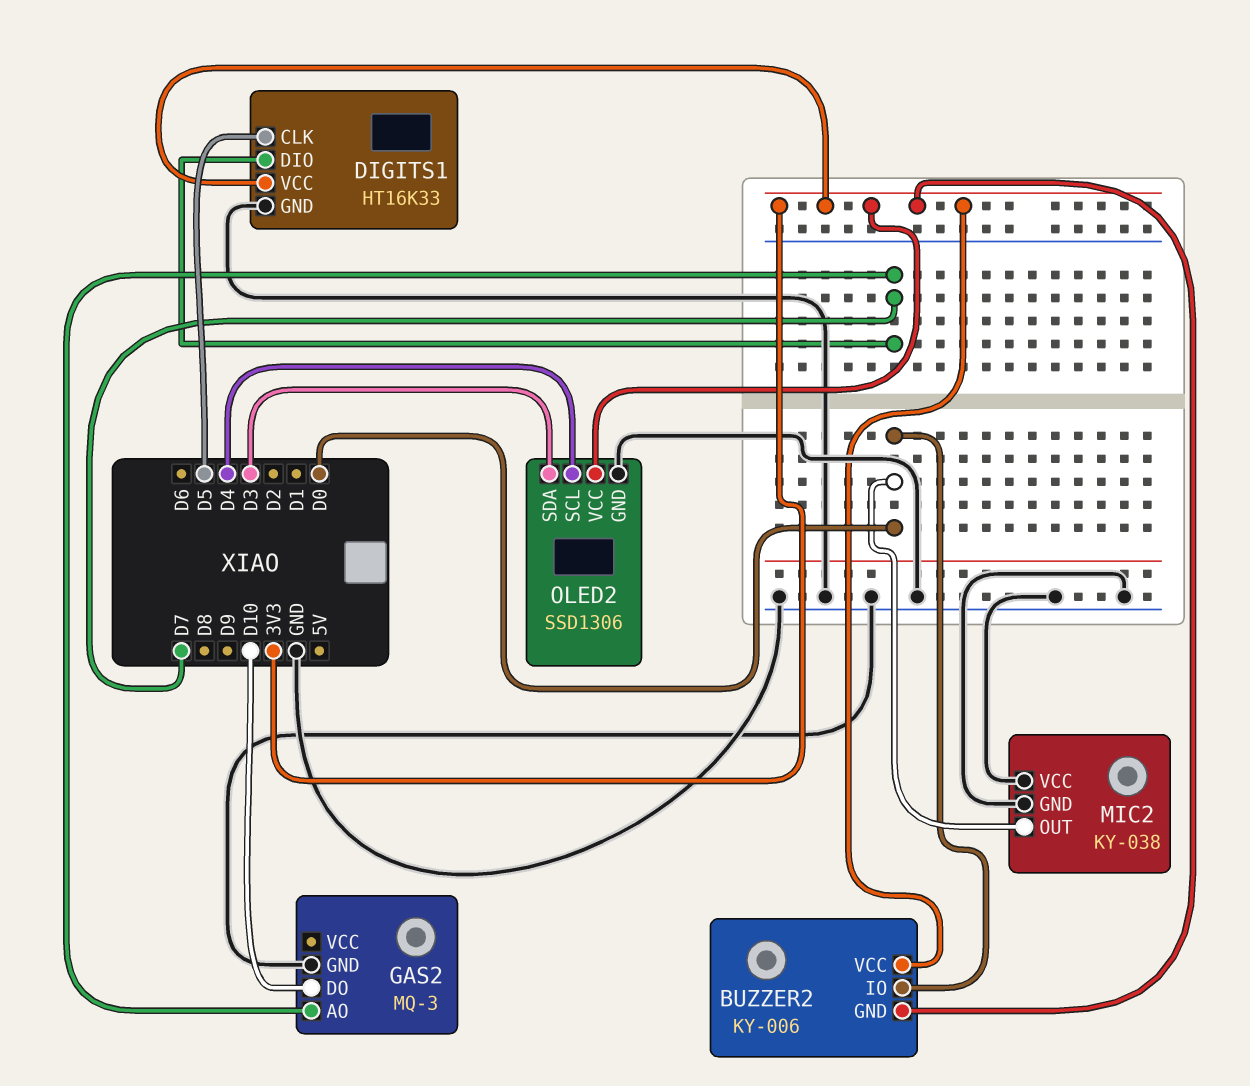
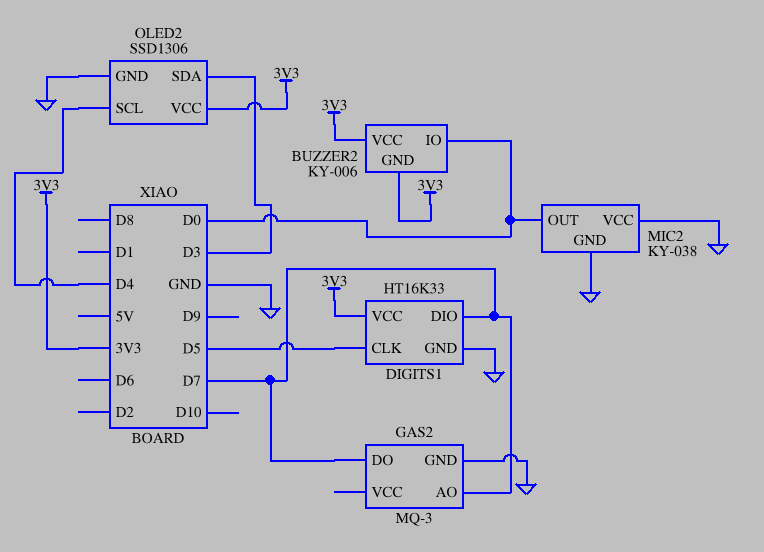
GAS2 pin DO: D10 -> D7

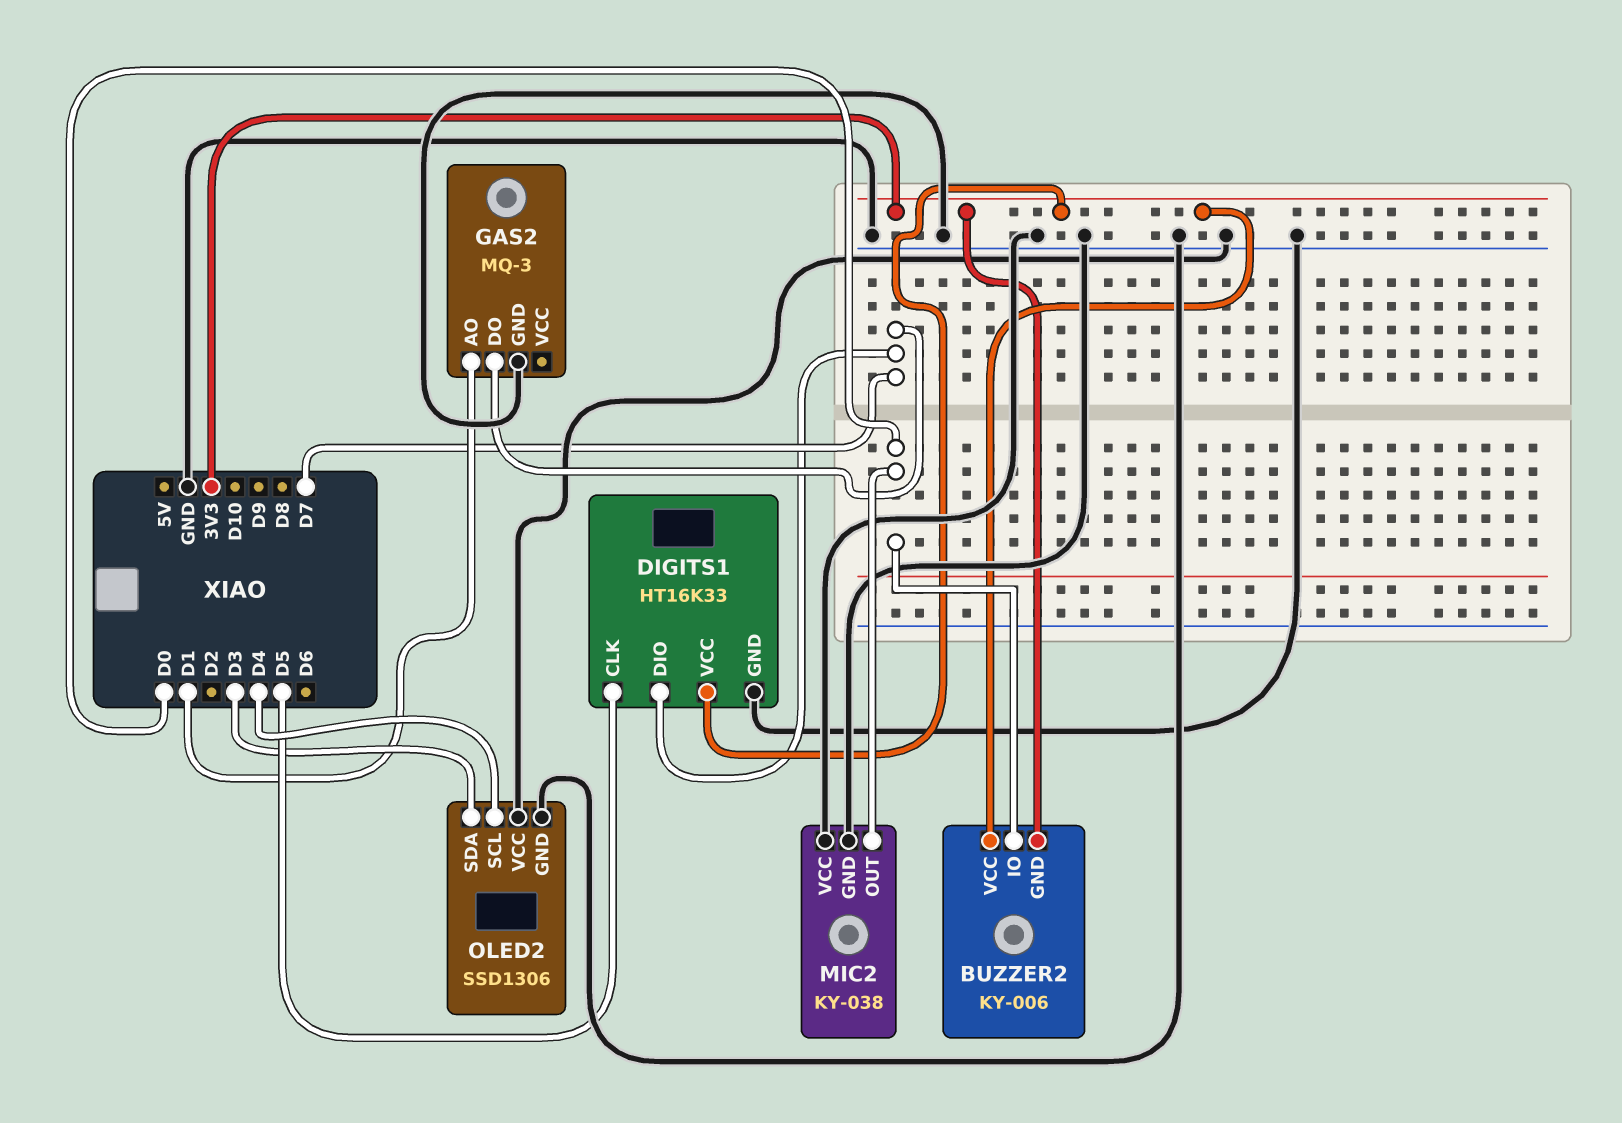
GAS2 pin AO: D7 -> D1
OLED2 pin VCC: 3V3 -> GND

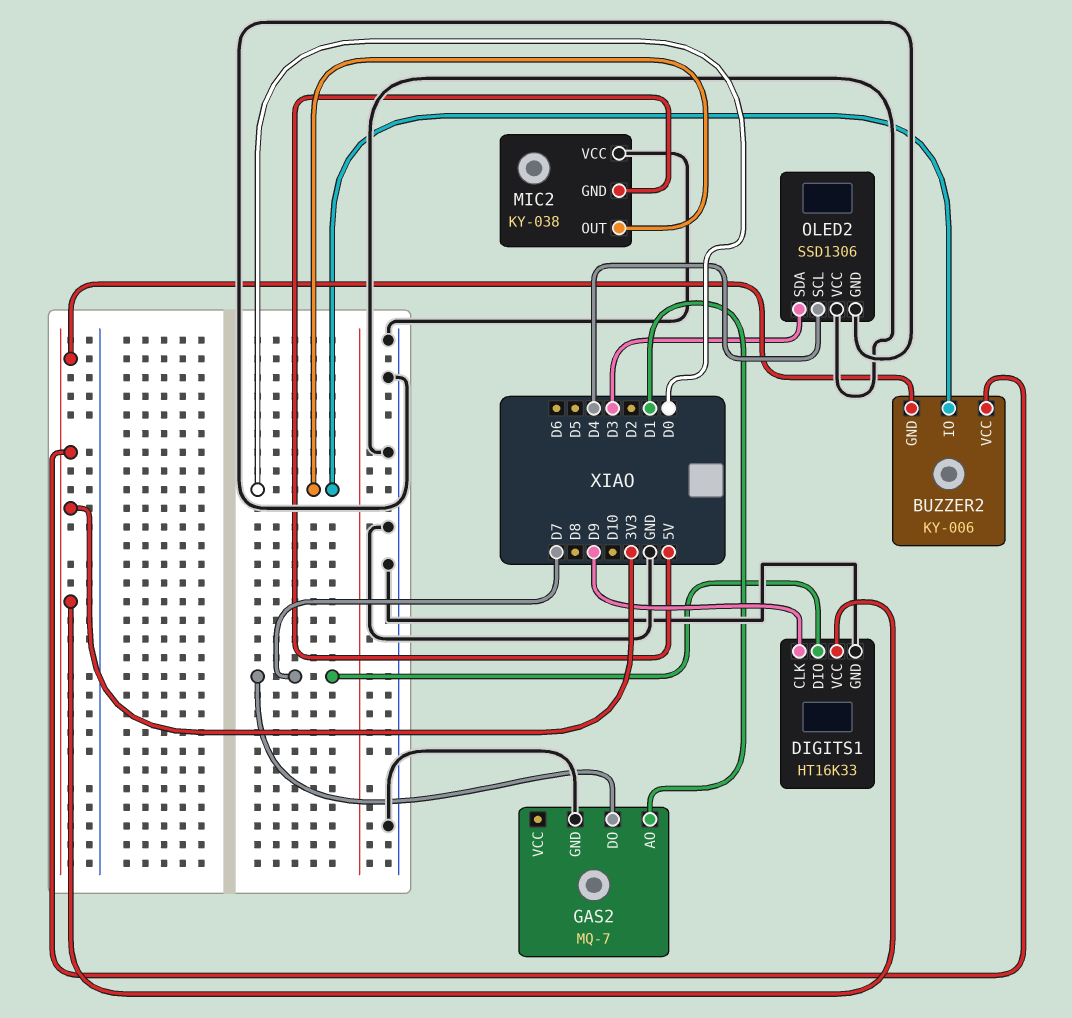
DIGITS1 pin CLK: D5 -> D9
GAS2: MQ-3 -> MQ-7
MIC2 pin GND: GND -> 5V

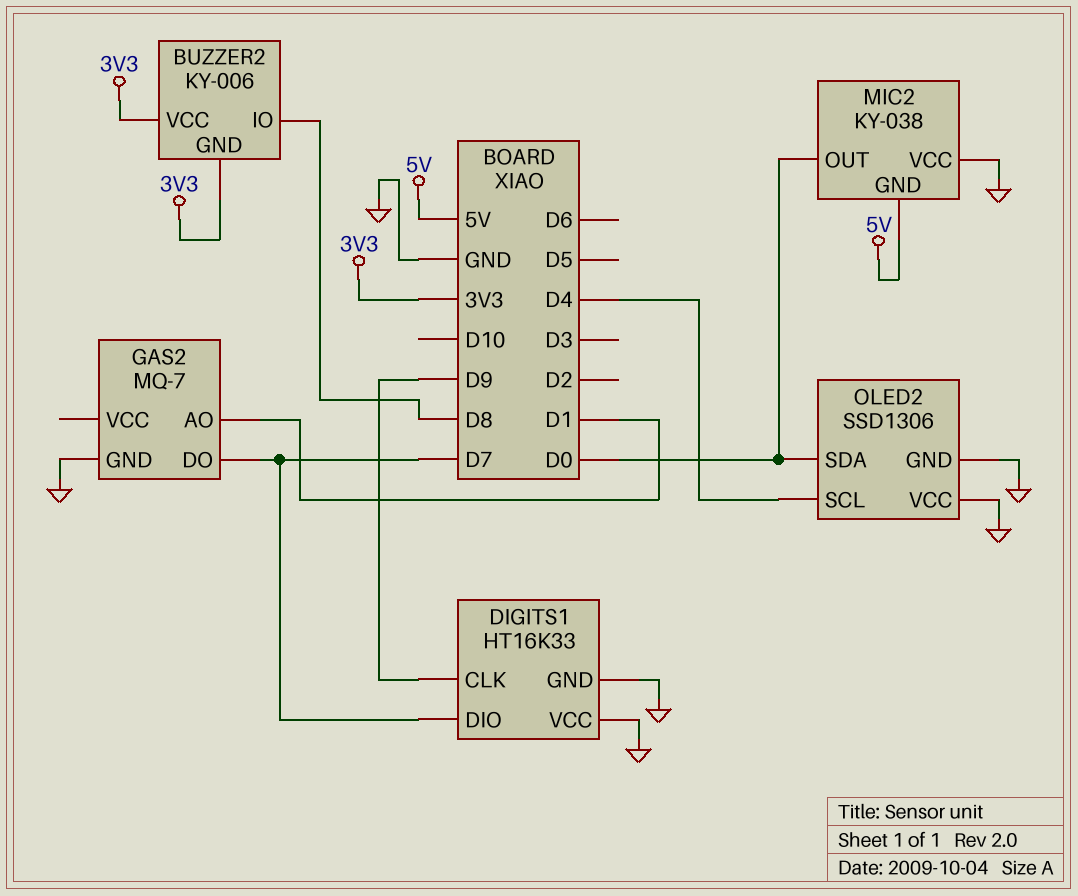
BUZZER2 pin IO: D0 -> D8
DIGITS1 pin VCC: 3V3 -> GND
OLED2 pin SDA: D3 -> D0

